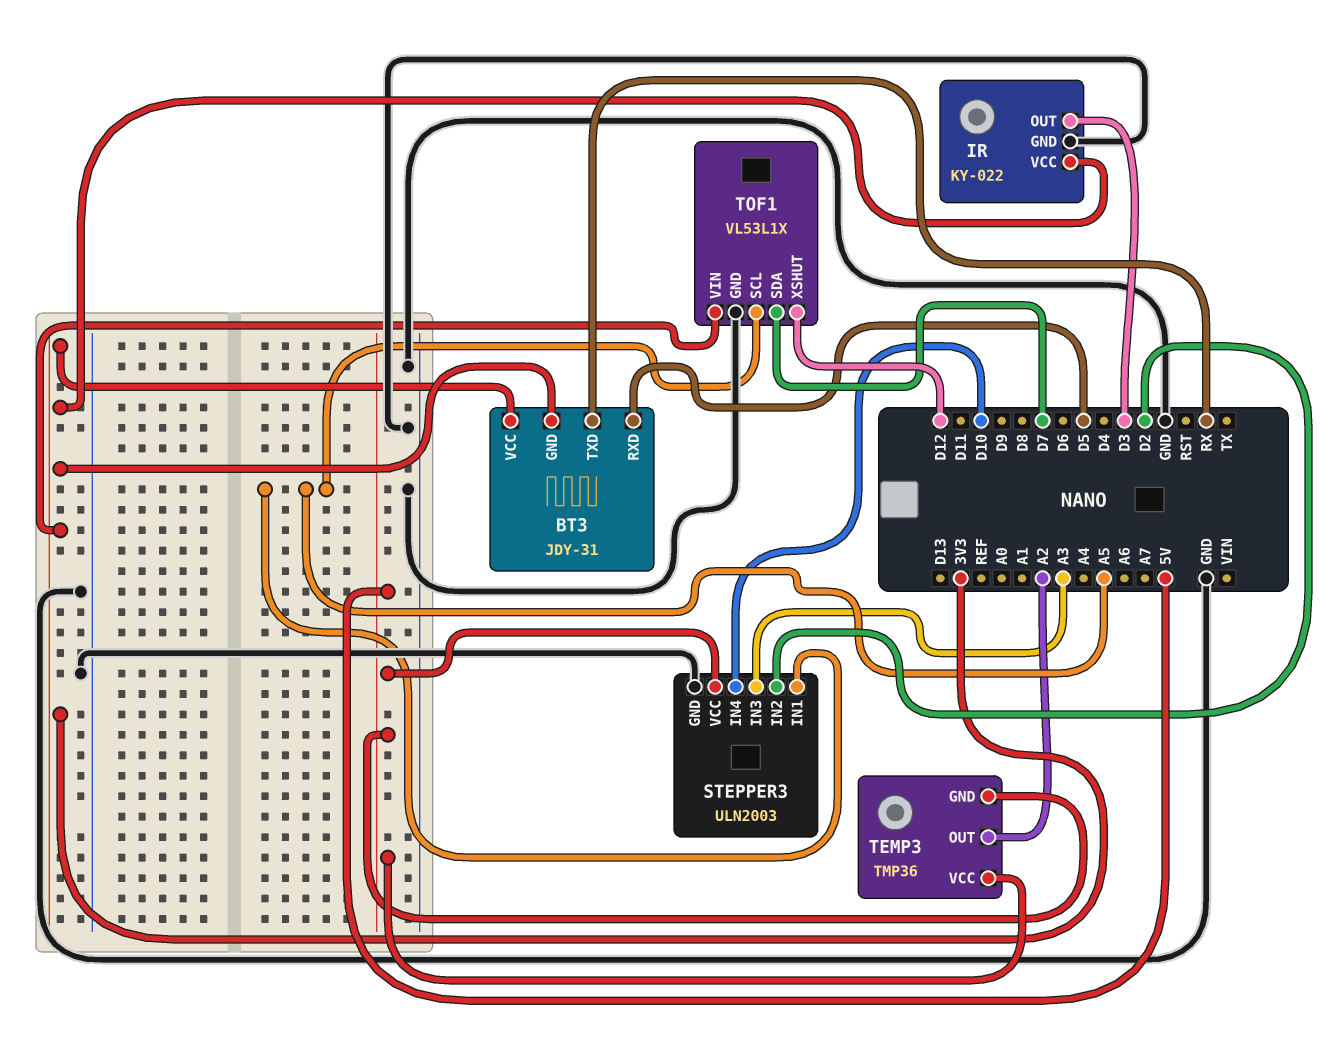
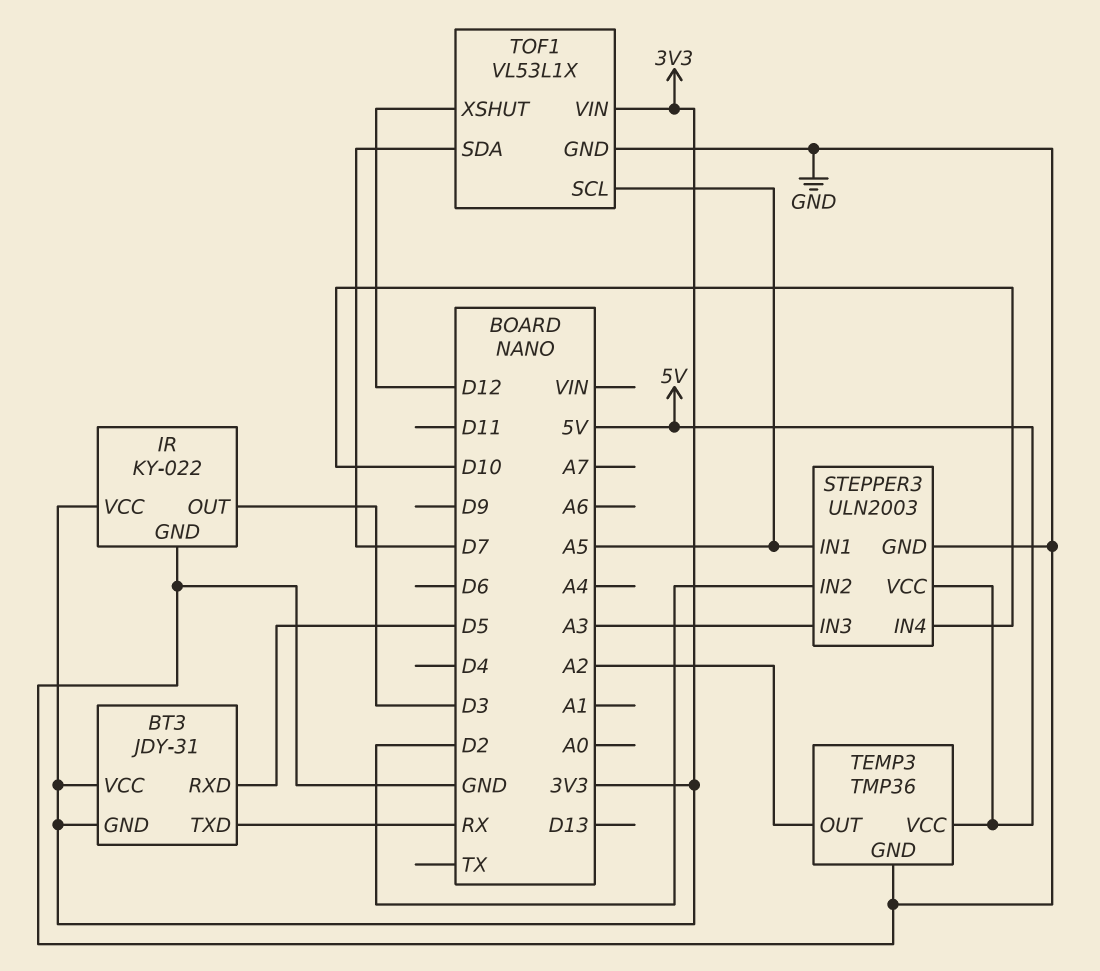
TEMP3 pin GND: 5V -> GND

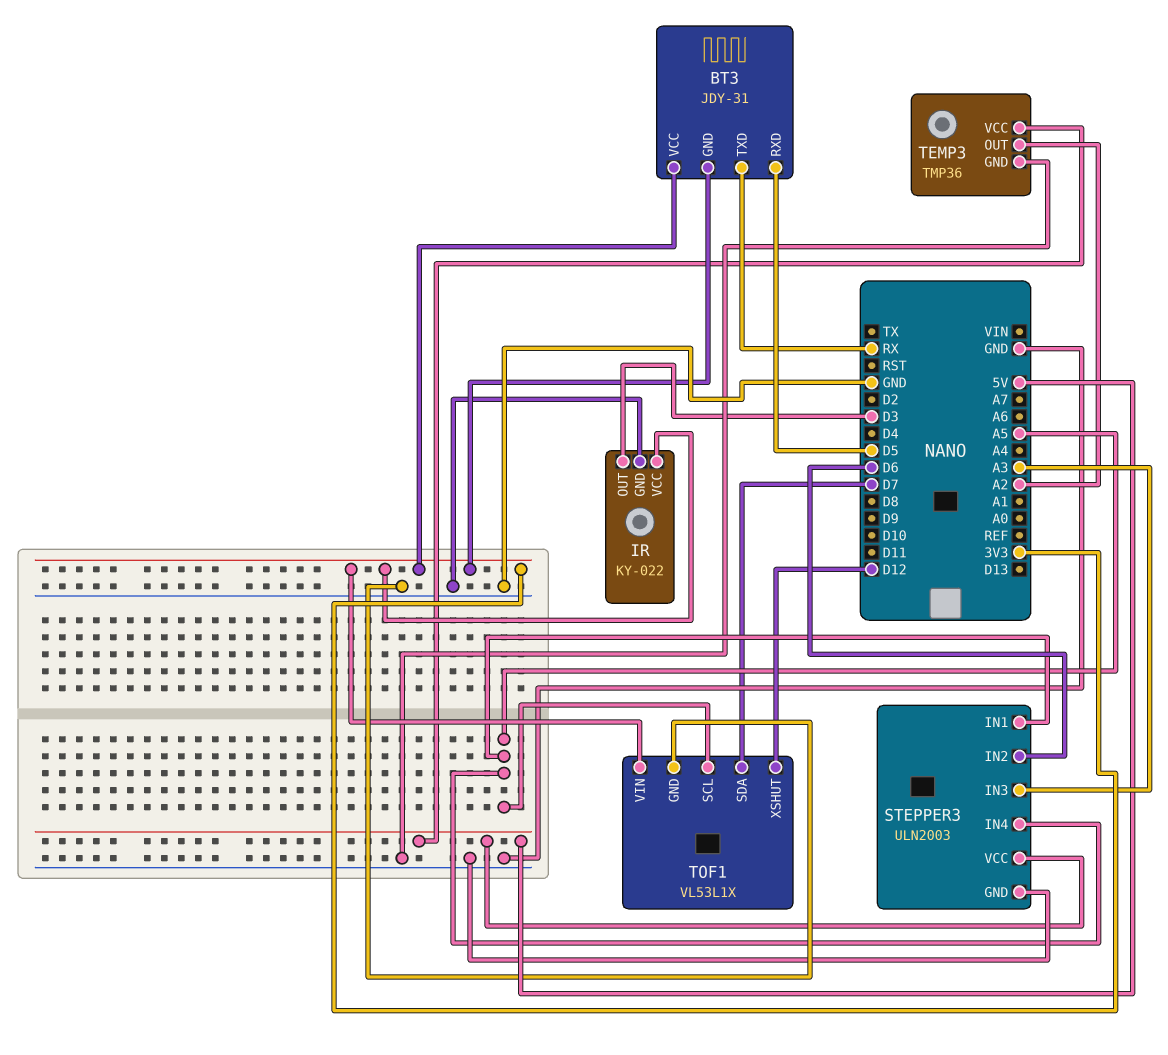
STEPPER3 pin IN2: D2 -> D6
STEPPER3 pin IN4: D10 -> A5

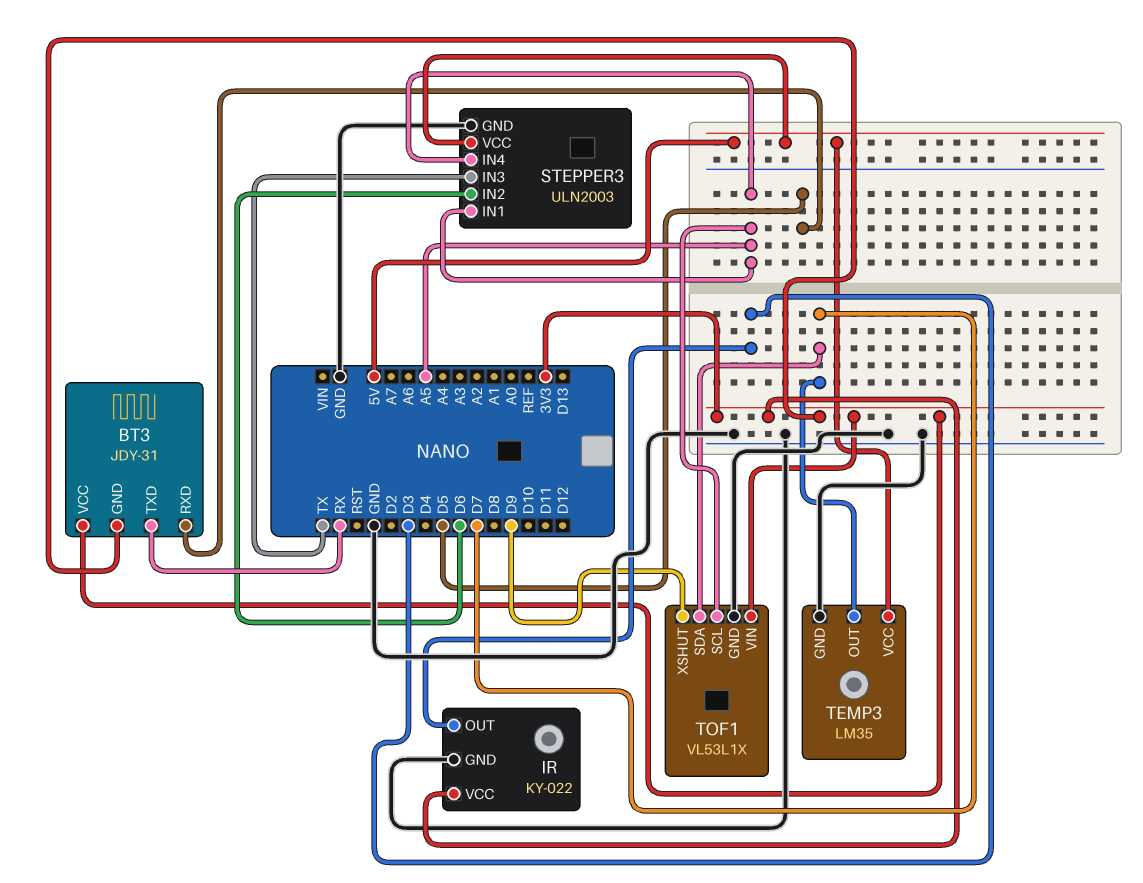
STEPPER3 pin IN3: A3 -> TX
TEMP3: TMP36 -> LM35
TEMP3 pin OUT: A2 -> D7
TOF1 pin XSHUT: D12 -> D9

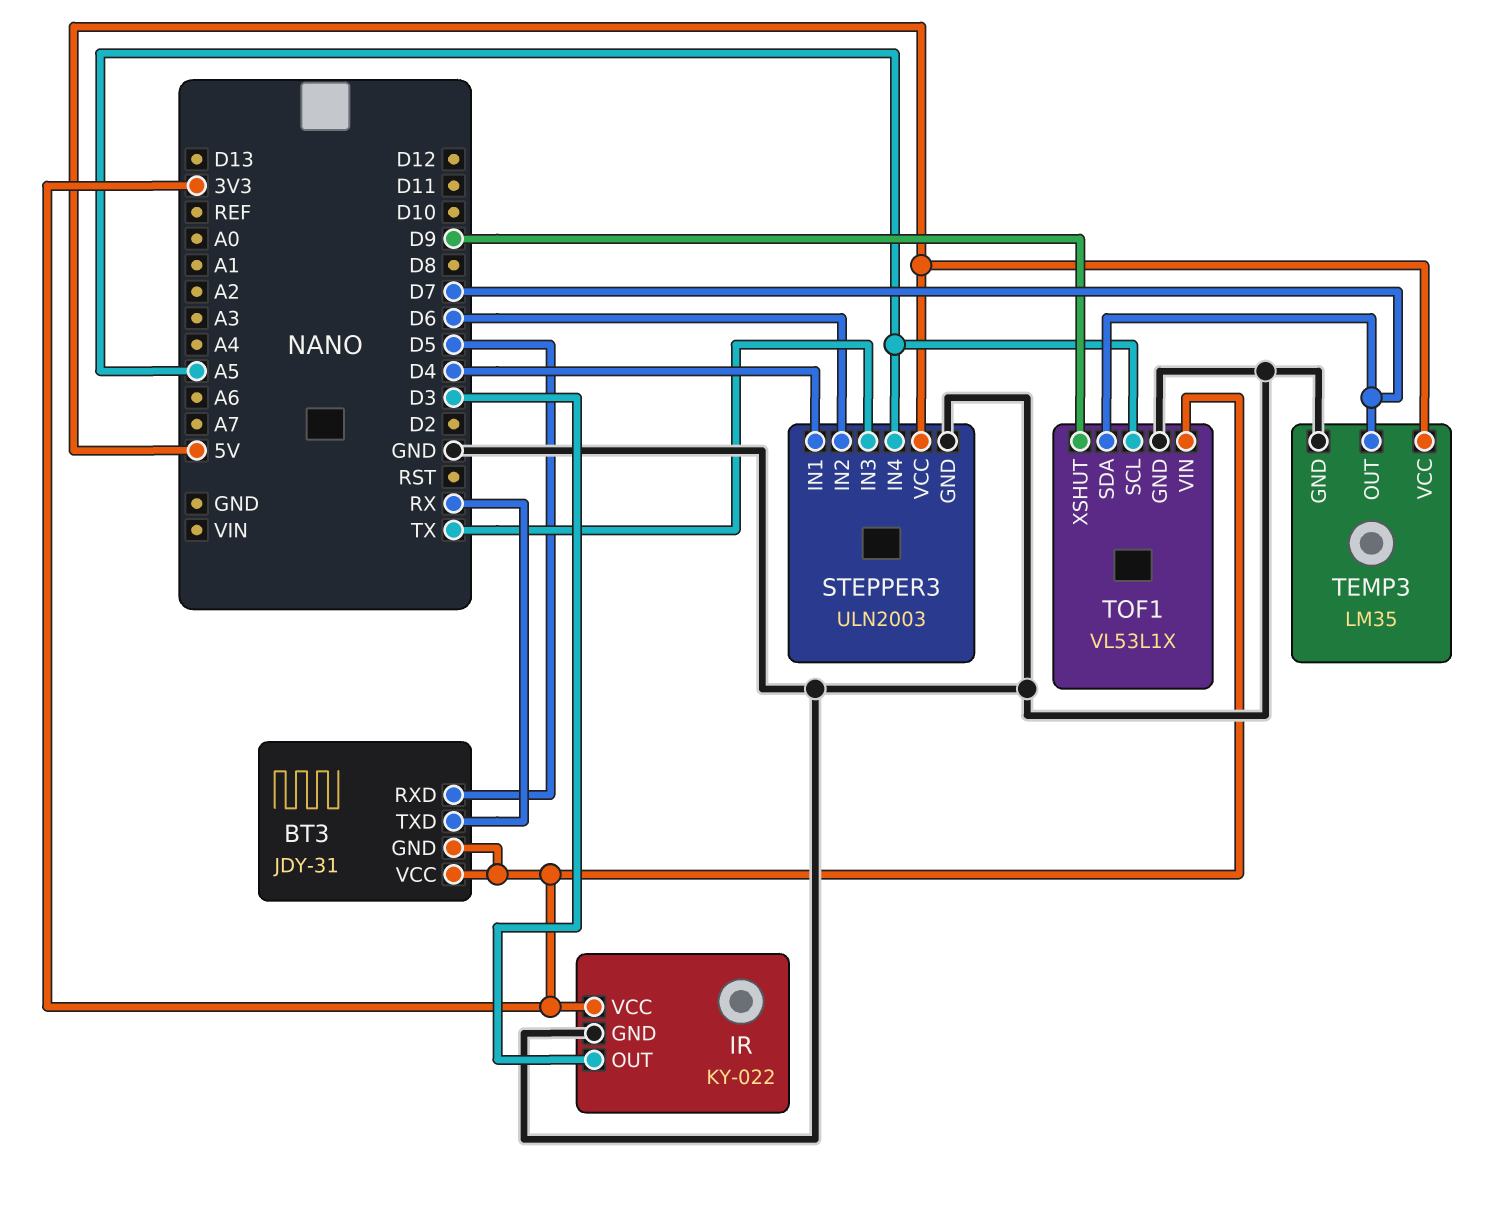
STEPPER3 pin IN1: A5 -> D4

